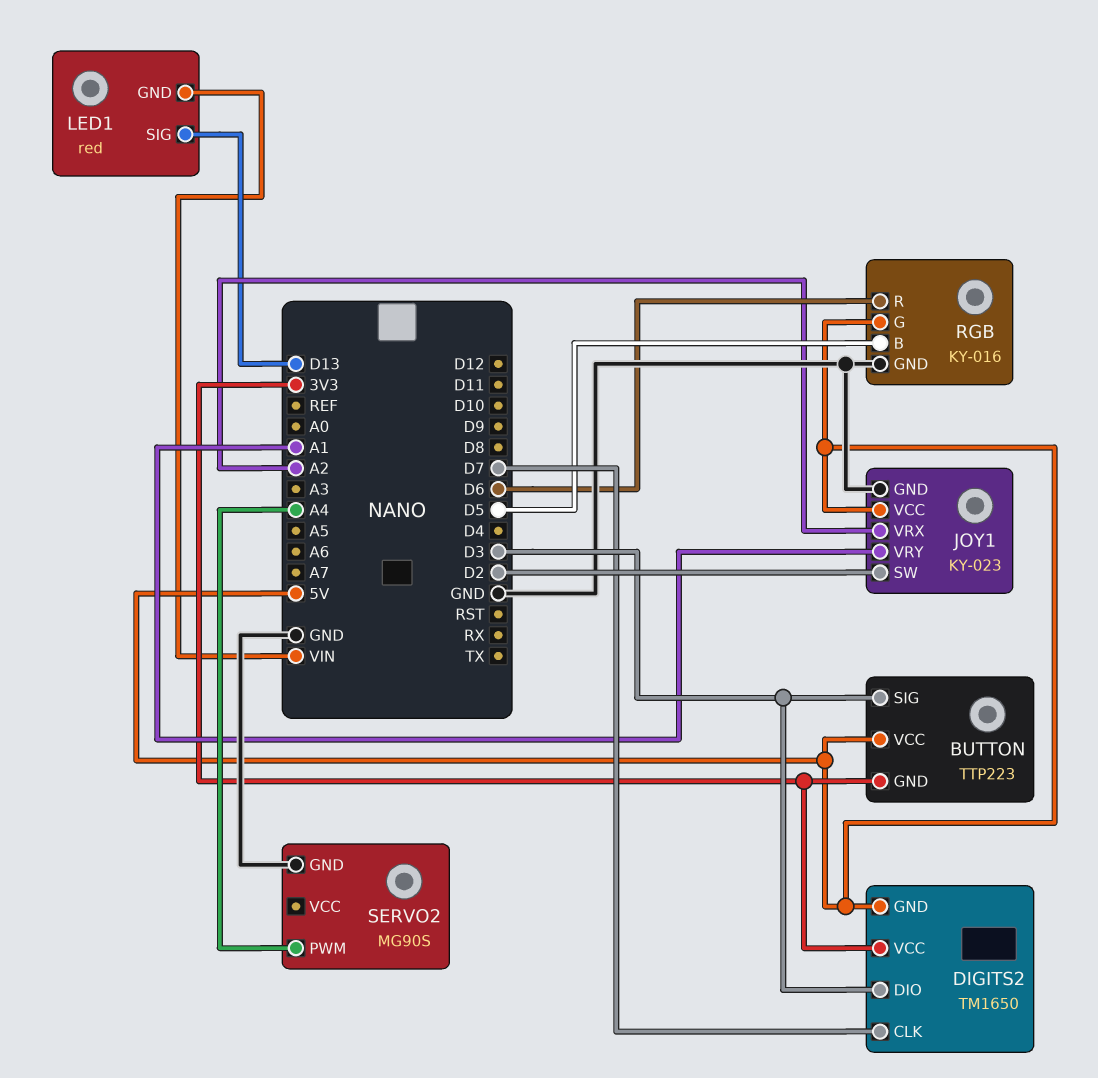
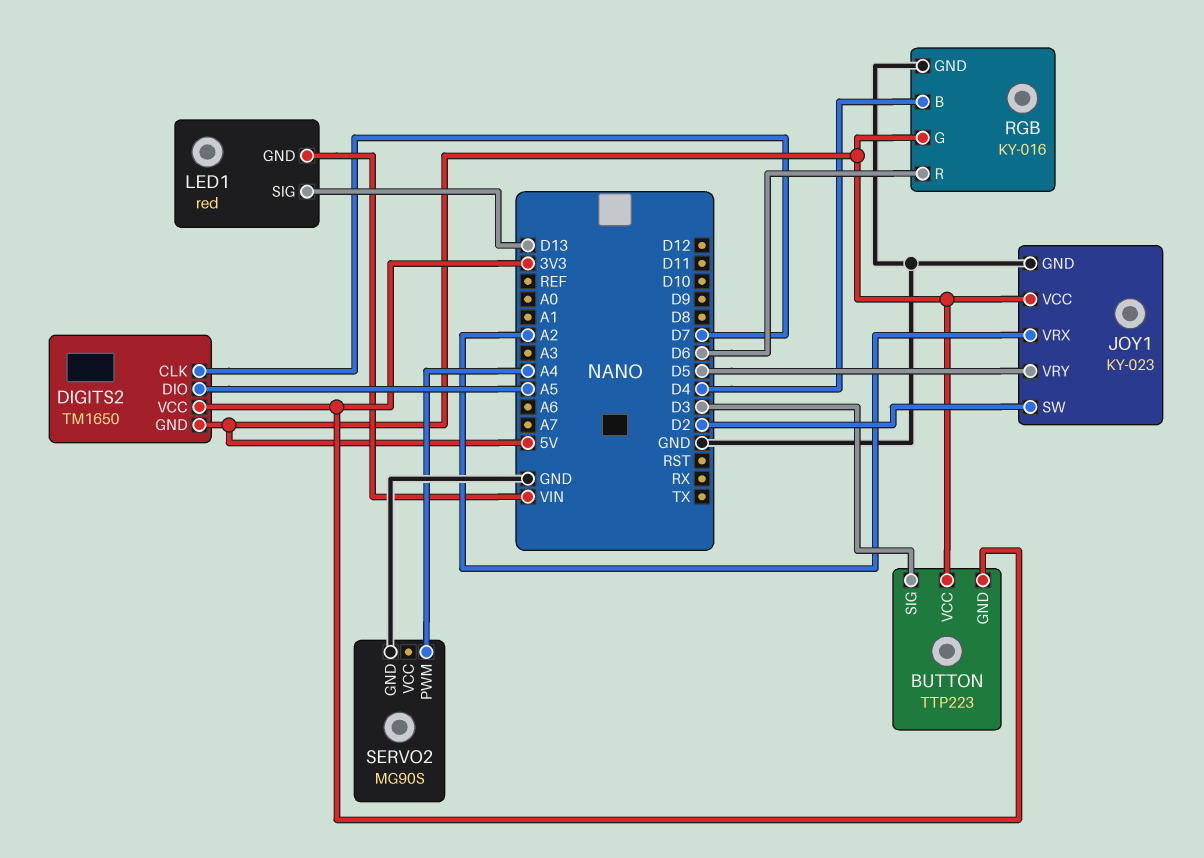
DIGITS2 pin DIO: D3 -> A5
JOY1 pin VRY: A1 -> D5
RGB pin B: D5 -> D4

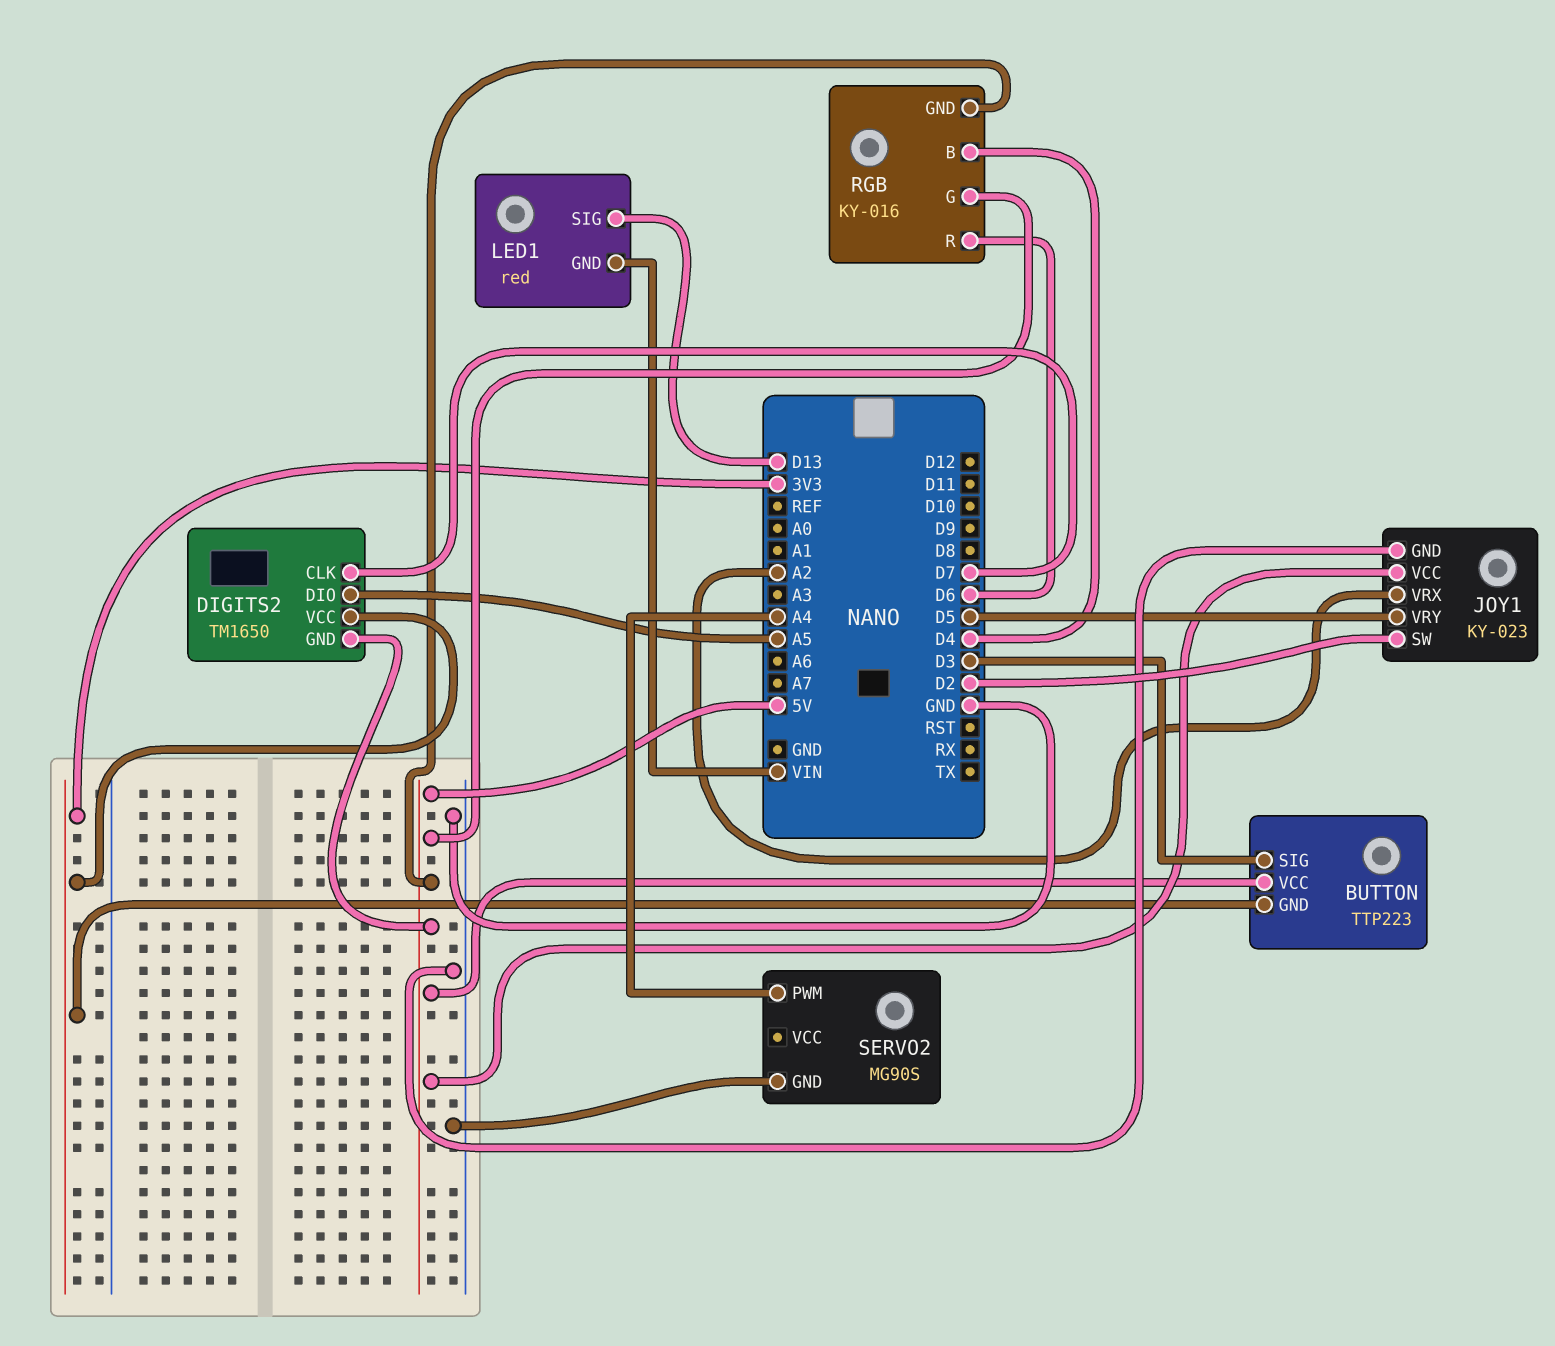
RGB pin GND: GND -> 5V

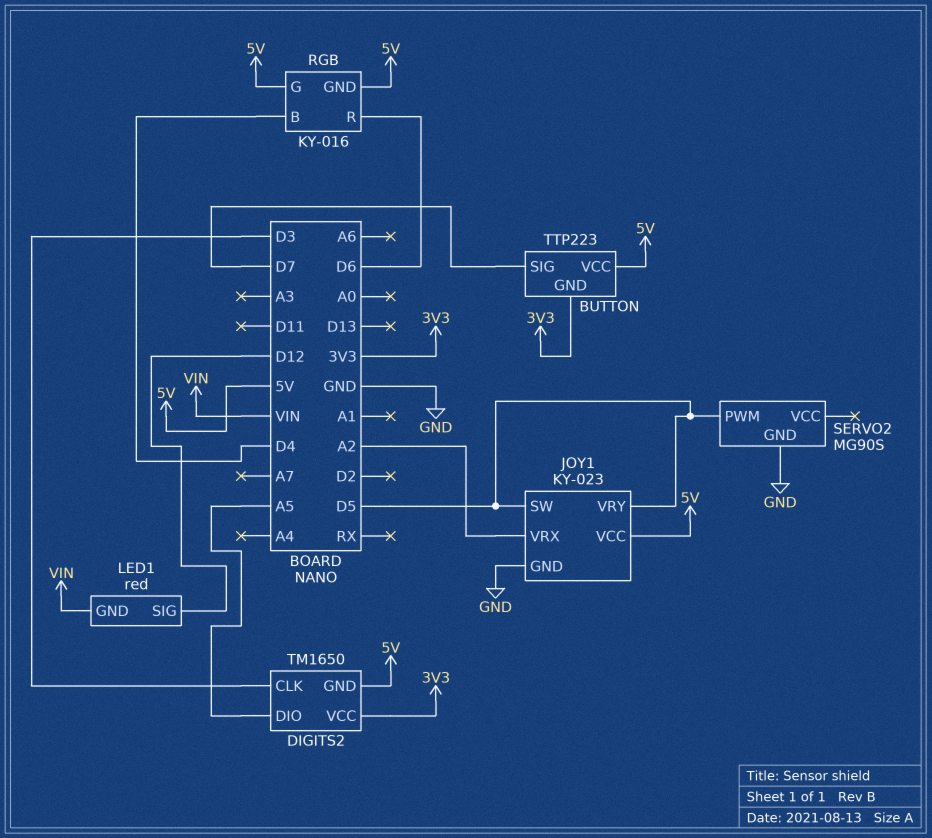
BUTTON pin SIG: D3 -> D7
DIGITS2 pin CLK: D7 -> D3
JOY1 pin SW: D2 -> D5
LED1 pin SIG: D13 -> D12
SERVO2 pin PWM: A4 -> D5

